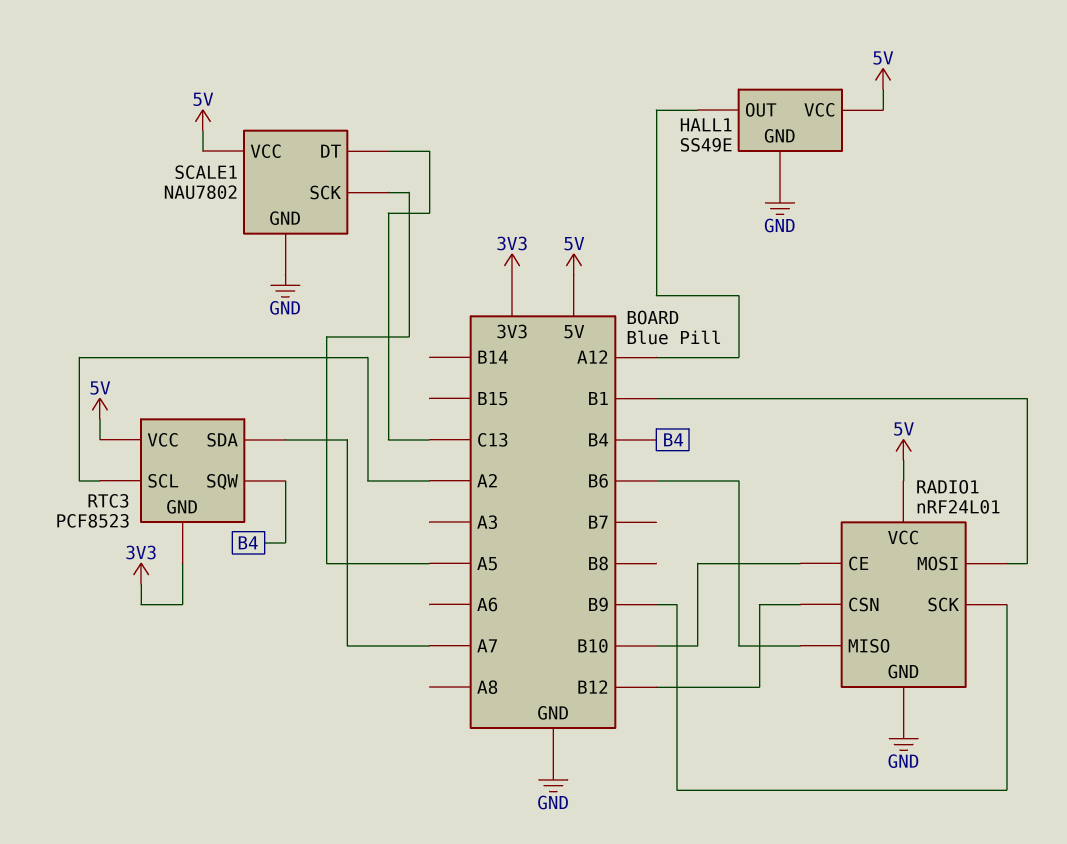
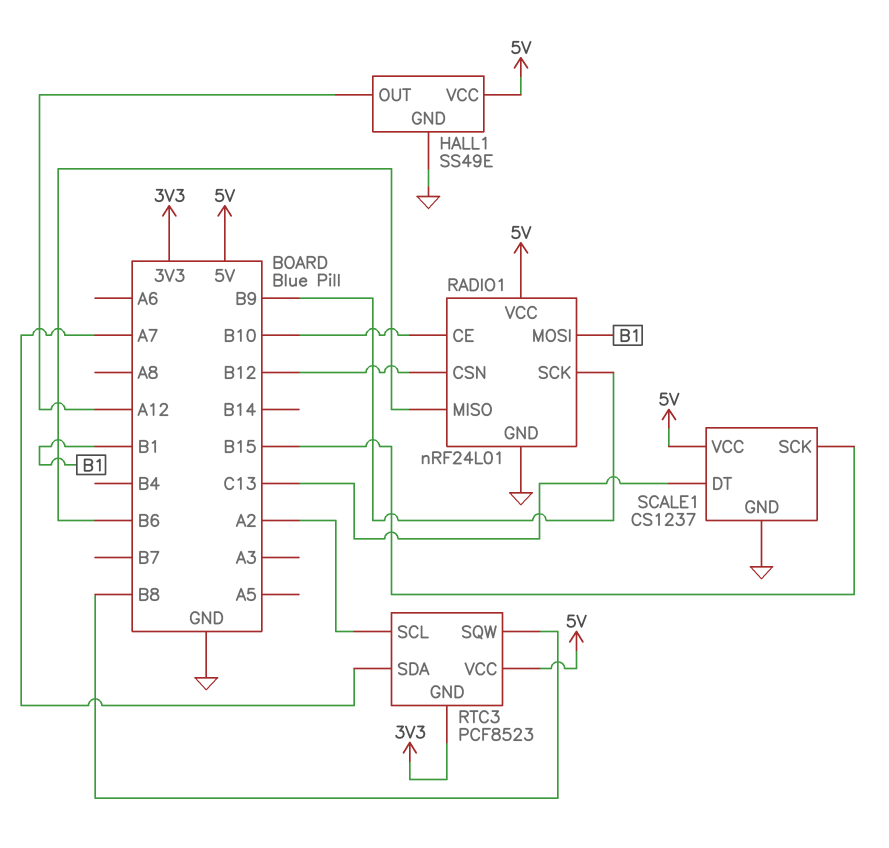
RTC3 pin SQW: B4 -> B8
SCALE1: NAU7802 -> CS1237
SCALE1 pin SCK: A5 -> B15

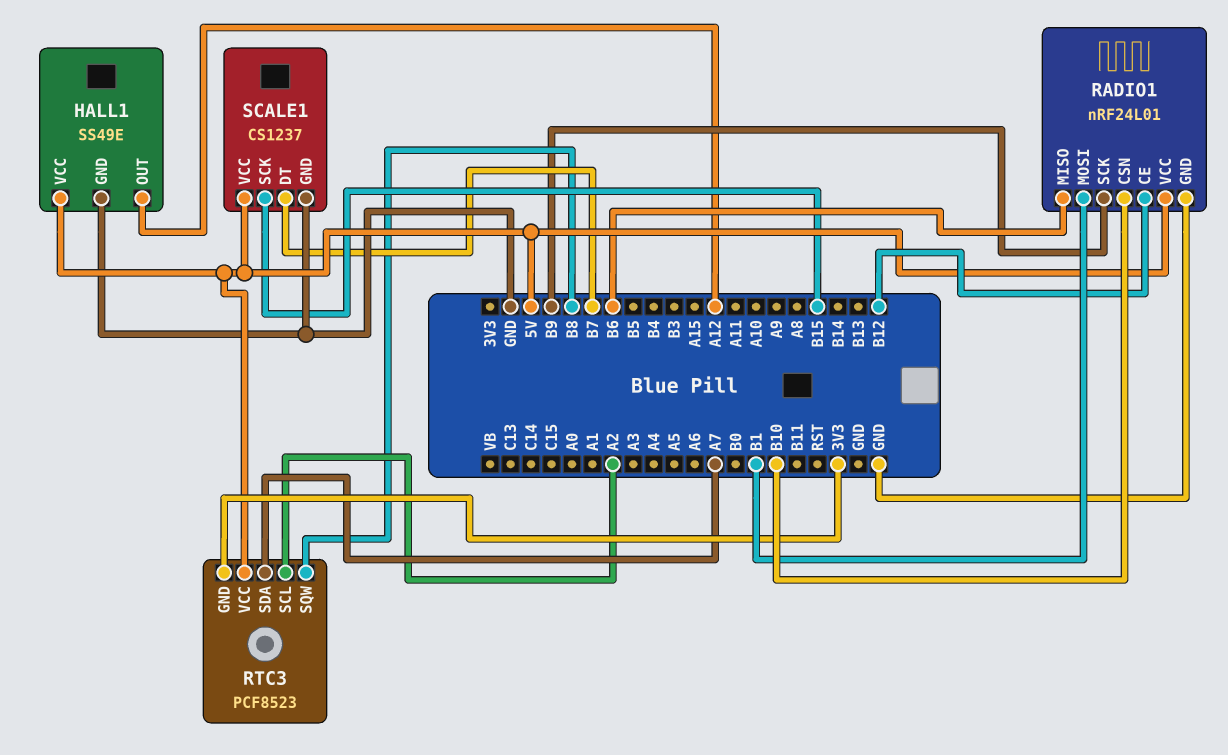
RADIO1 pin CE: B10 -> B12
RADIO1 pin CSN: B12 -> B10
SCALE1 pin DT: C13 -> B7

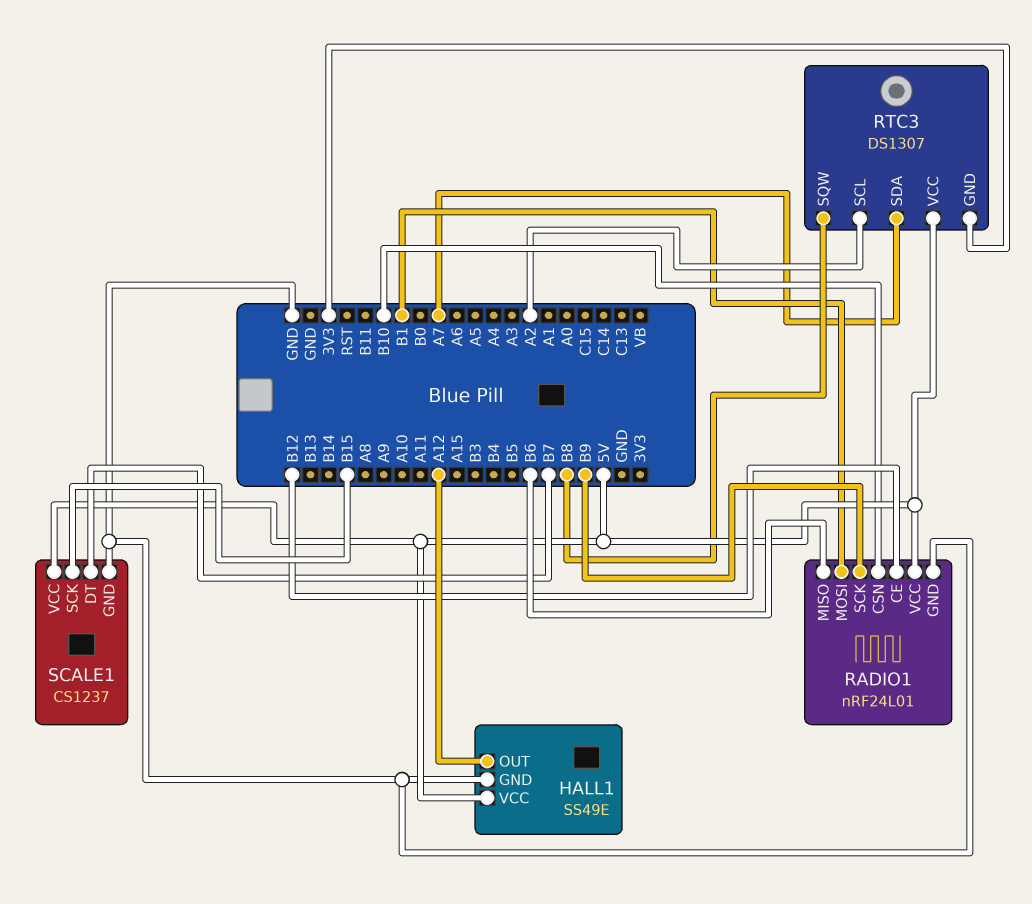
RTC3: PCF8523 -> DS1307

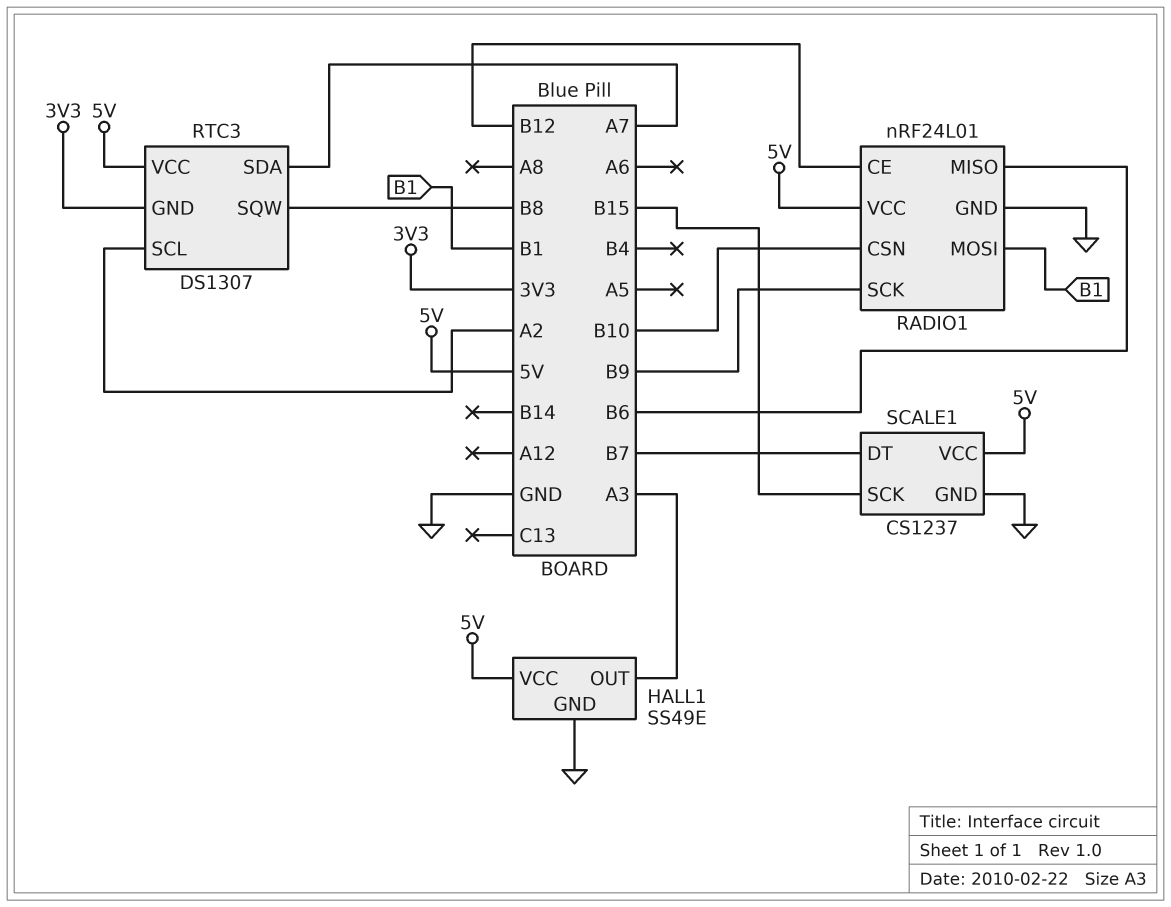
HALL1 pin OUT: A12 -> A3

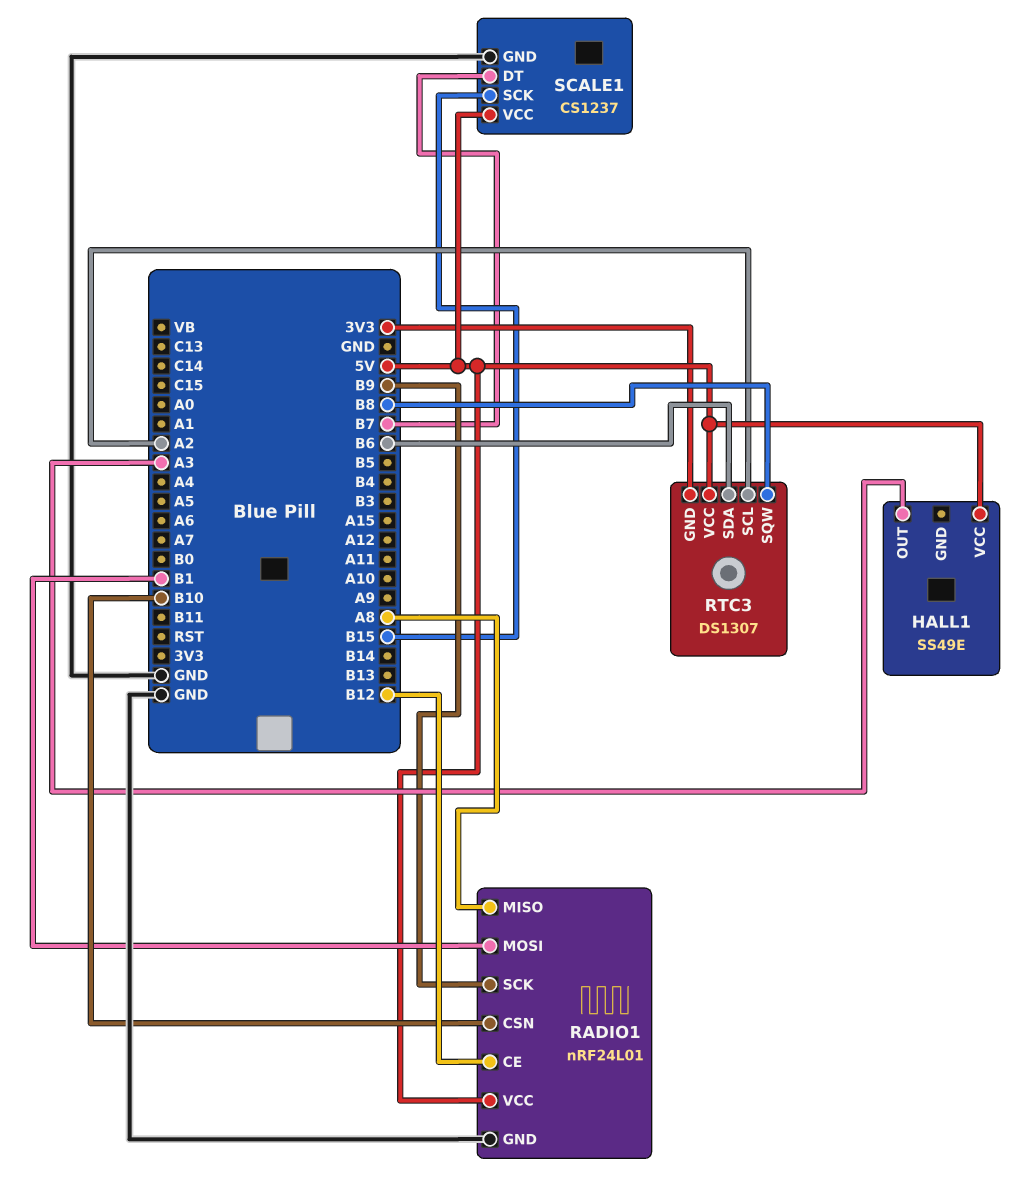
HALL1 pin GND: GND -> none
RADIO1 pin MISO: B6 -> A8
RTC3 pin SDA: A7 -> B6

